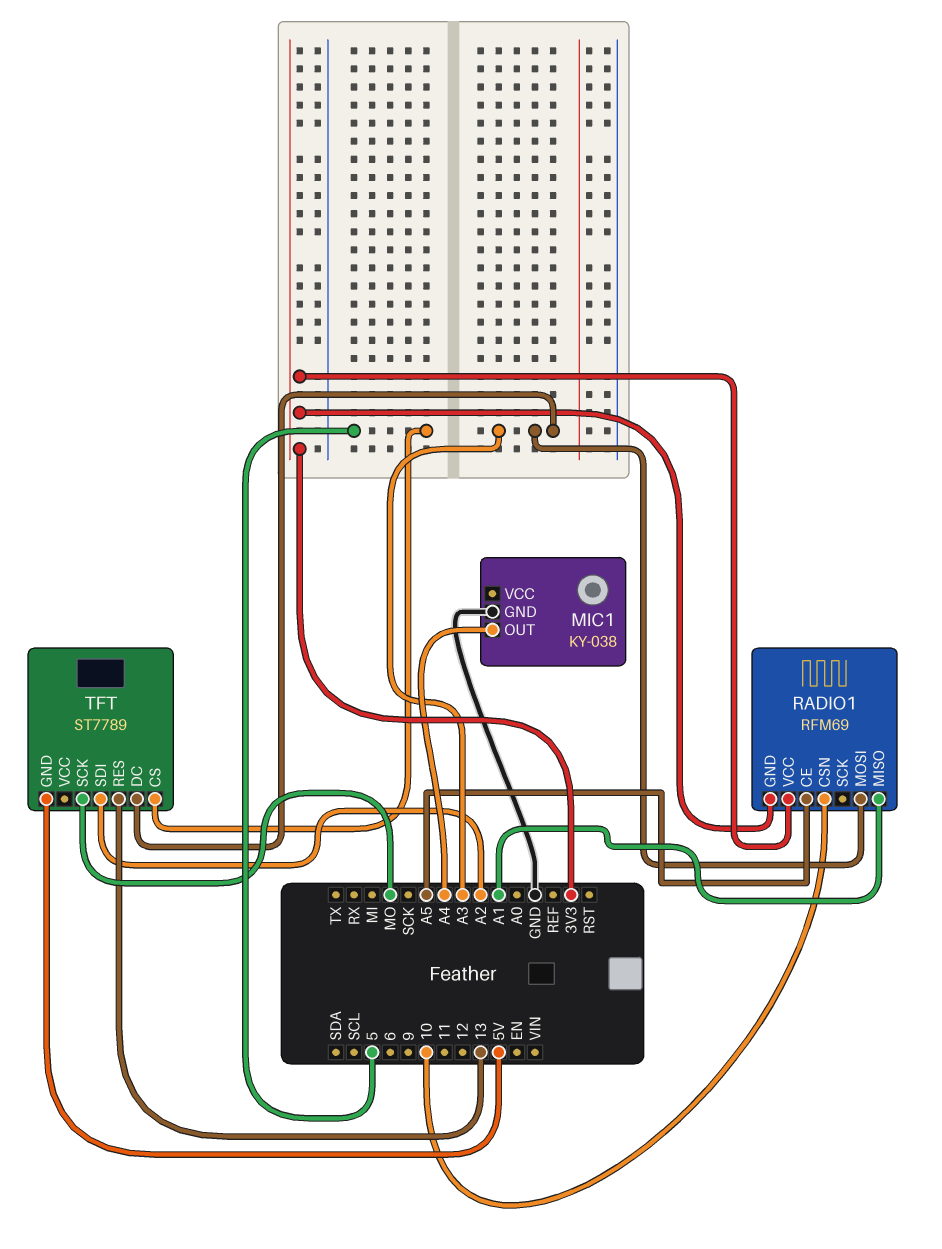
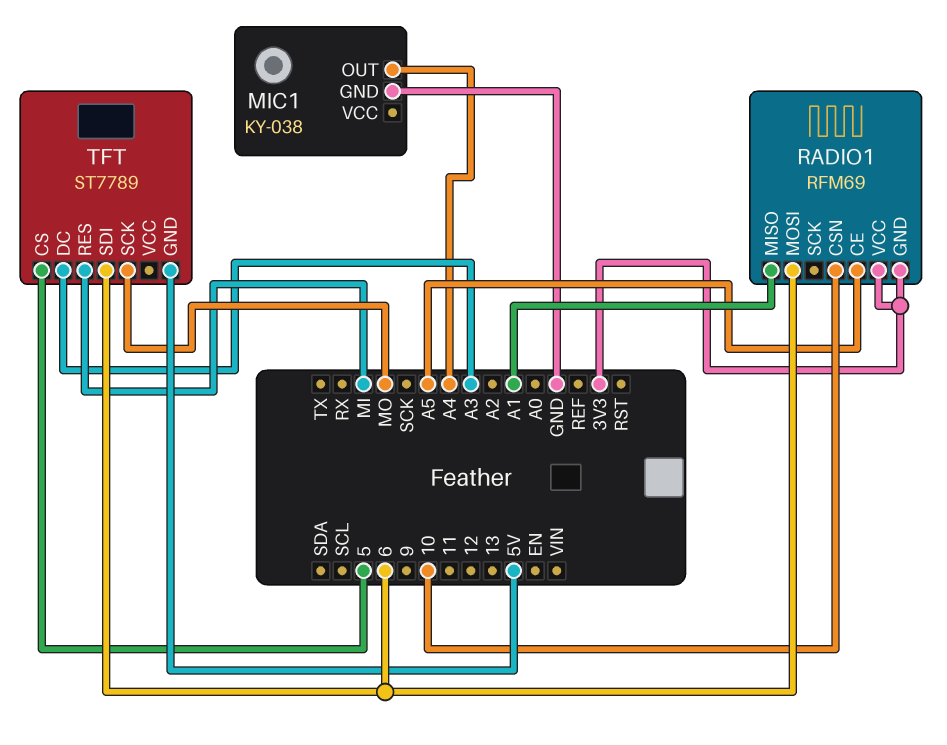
RADIO1 pin MOSI: A3 -> 6
TFT pin RES: 13 -> MI
TFT pin SDI: A2 -> 6

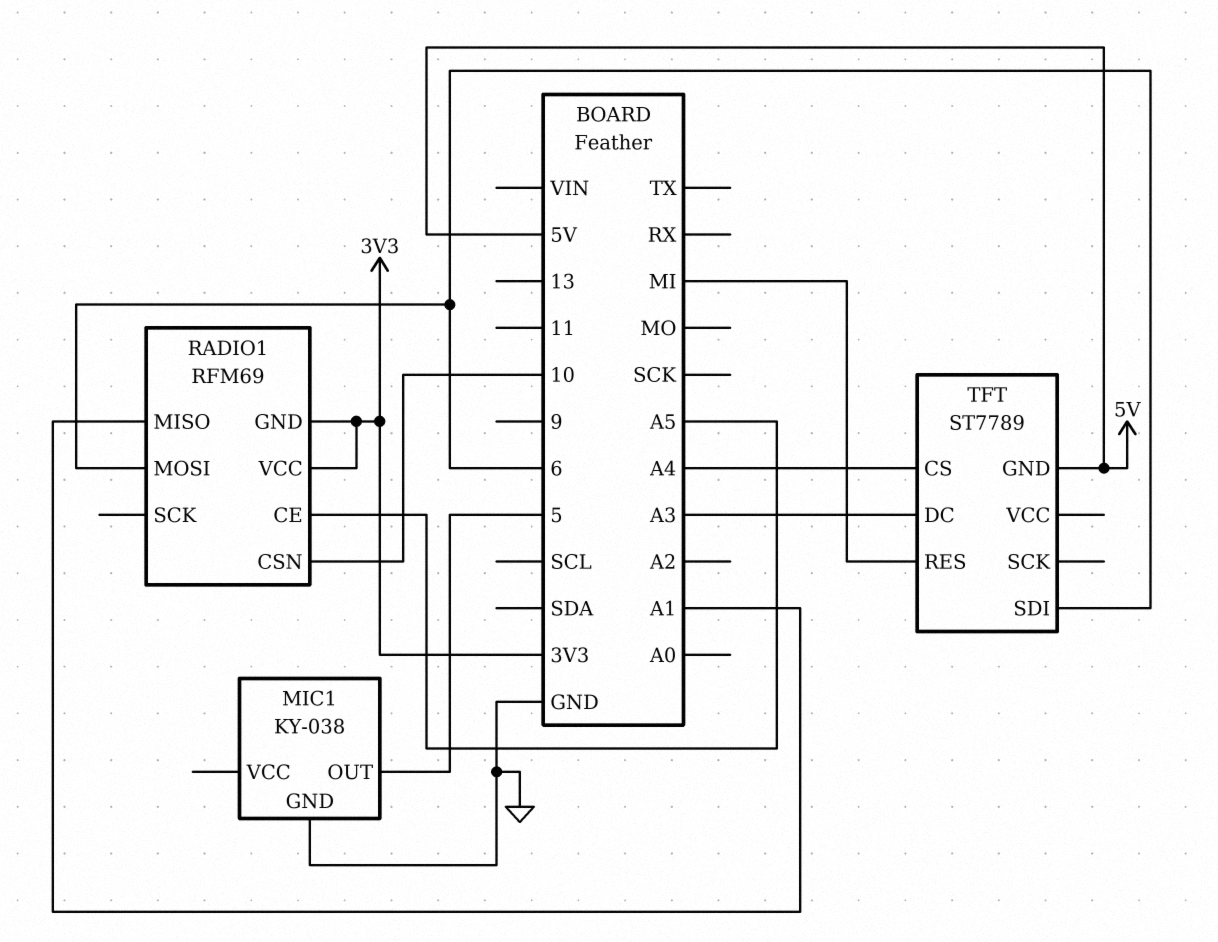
MIC1 pin OUT: A4 -> 5
TFT pin CS: 5 -> A4
TFT pin SCK: MO -> none

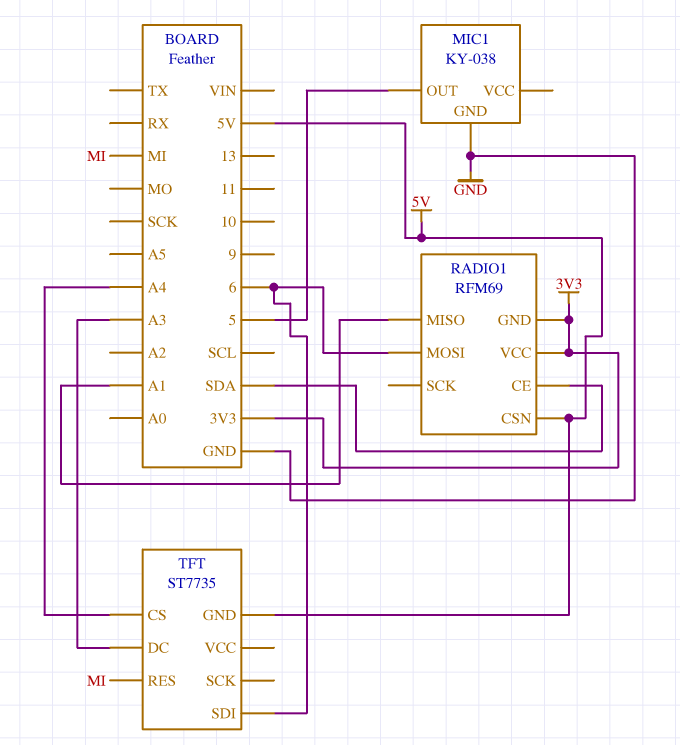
RADIO1 pin CE: A5 -> SDA
RADIO1 pin CSN: 10 -> 5V
TFT: ST7789 -> ST7735

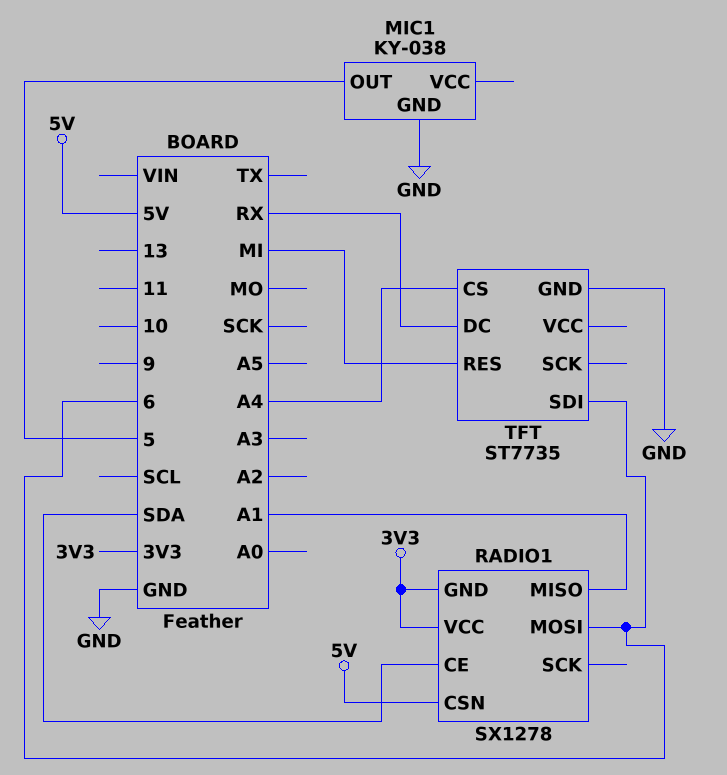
RADIO1: RFM69 -> SX1278
TFT pin DC: A3 -> RX
TFT pin GND: 5V -> GND

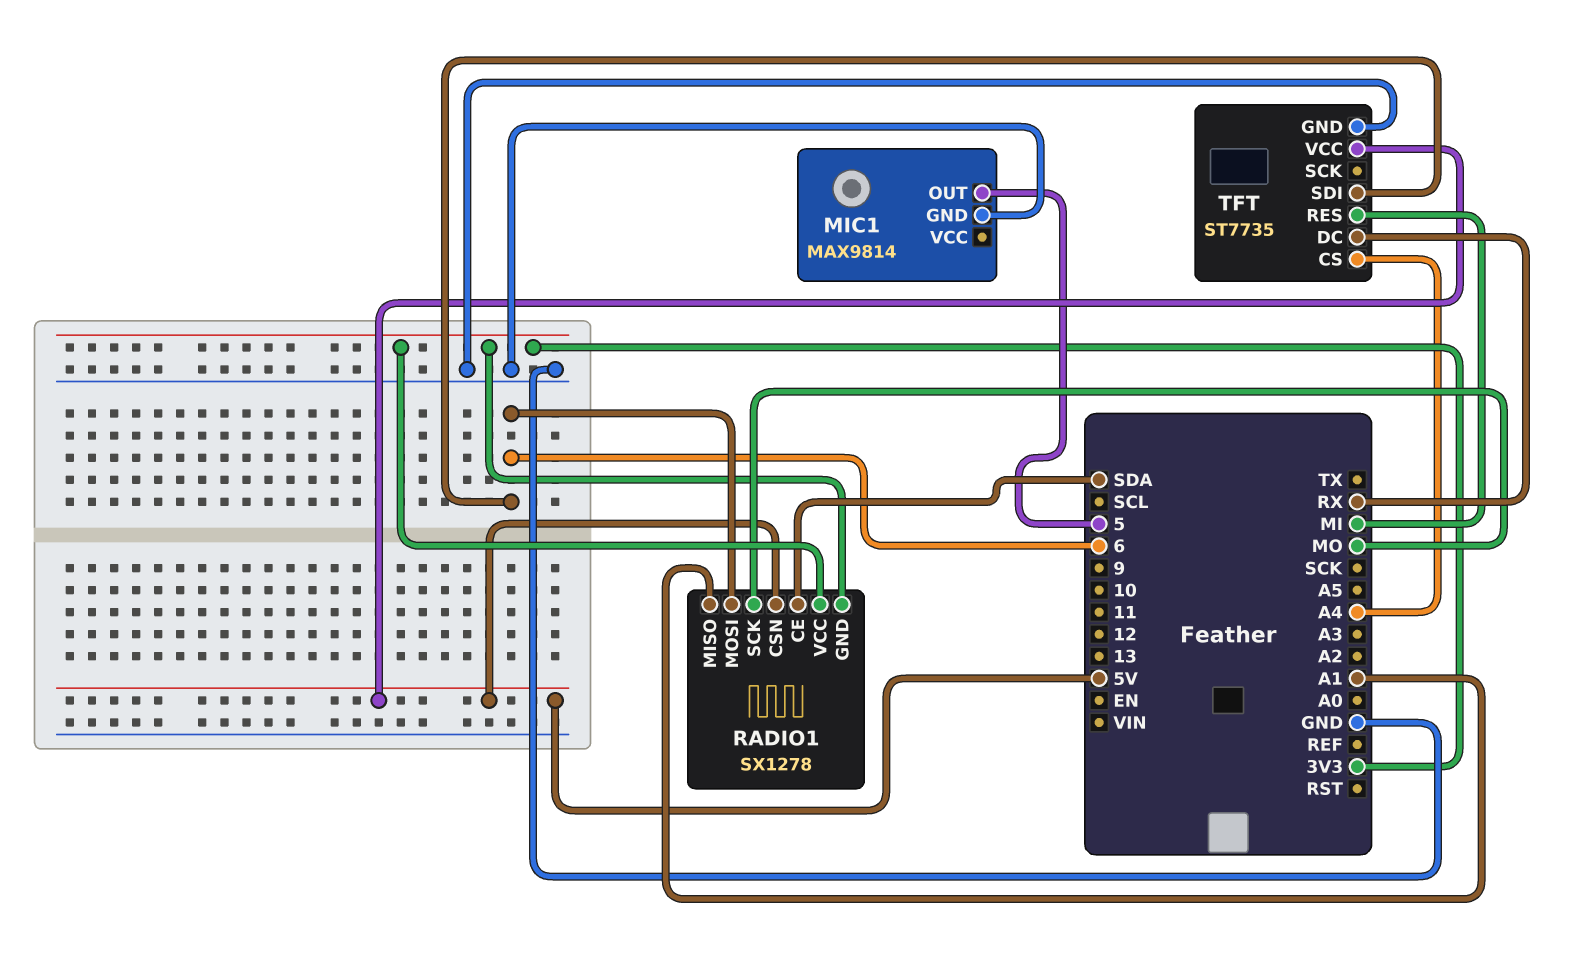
MIC1: KY-038 -> MAX9814
RADIO1 pin SCK: none -> MO
TFT pin VCC: none -> 5V

